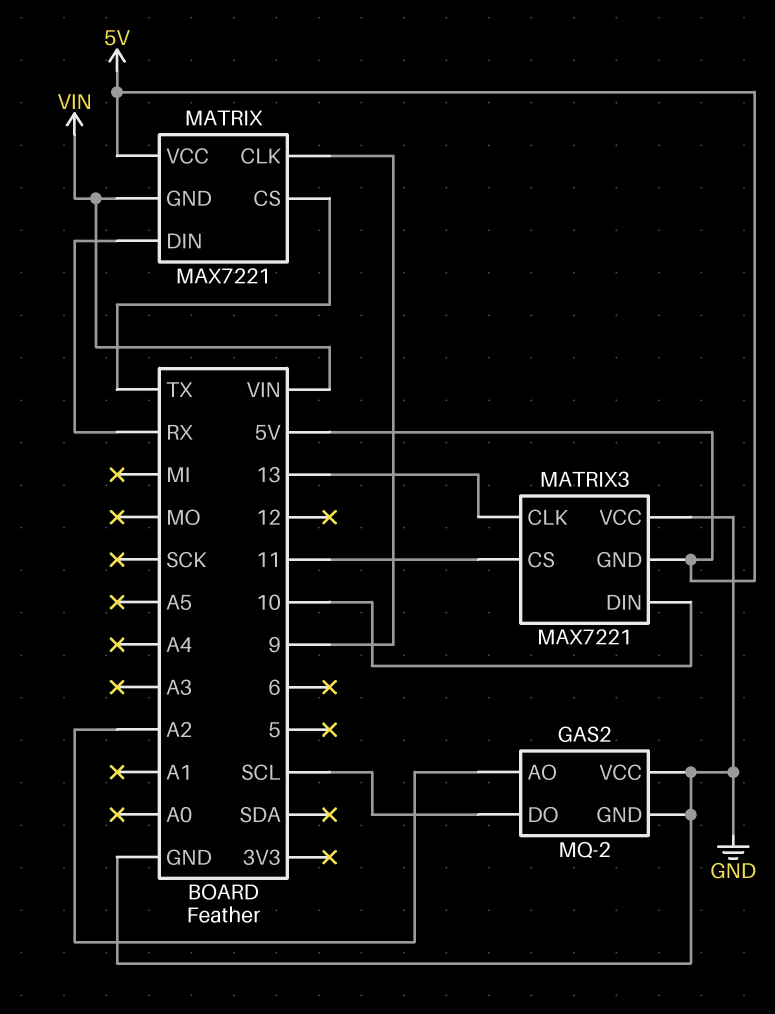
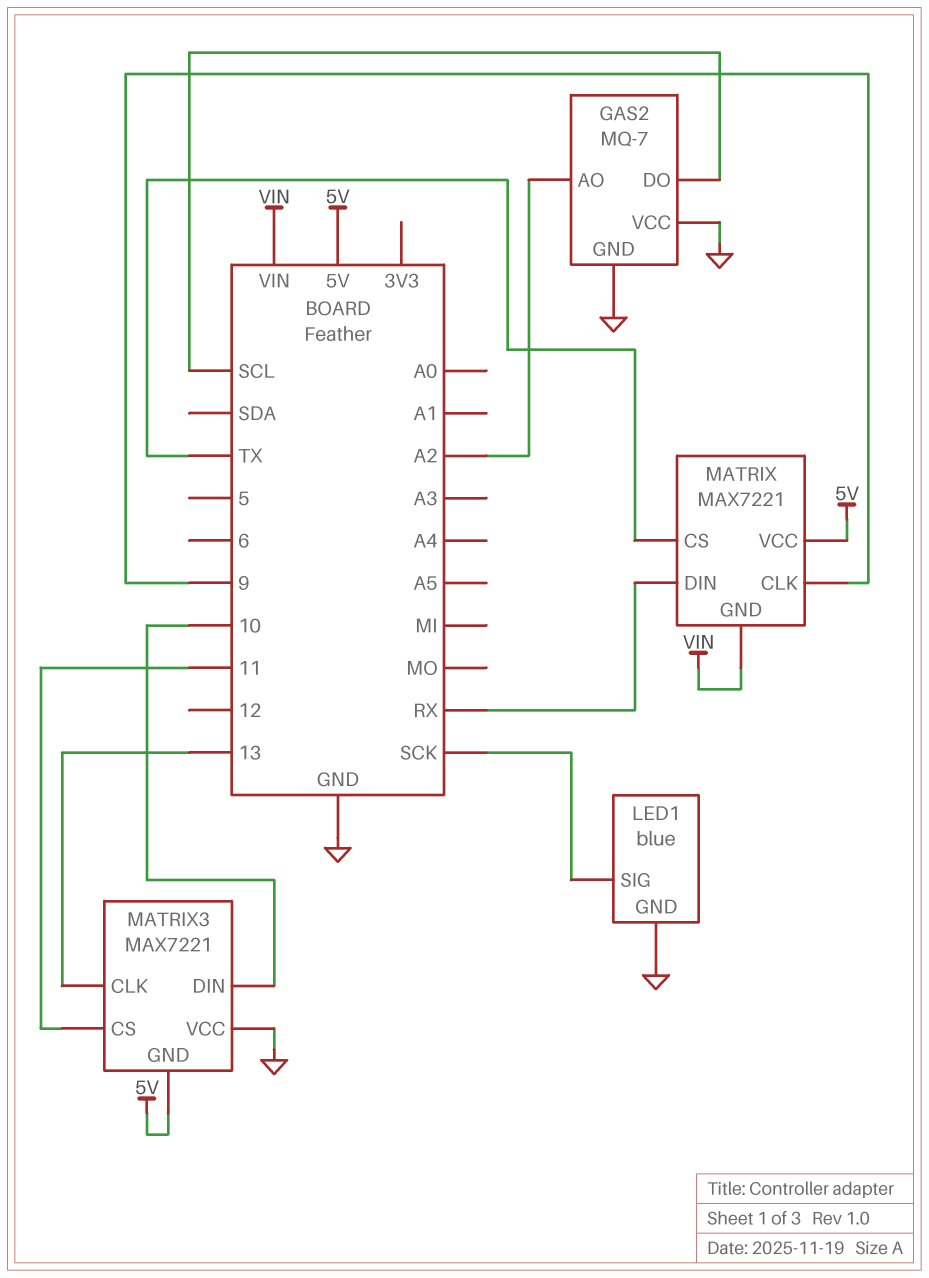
GAS2: MQ-2 -> MQ-7
LED1: none -> blue
LED1 pin GND: none -> GND
LED1 pin SIG: none -> SCK

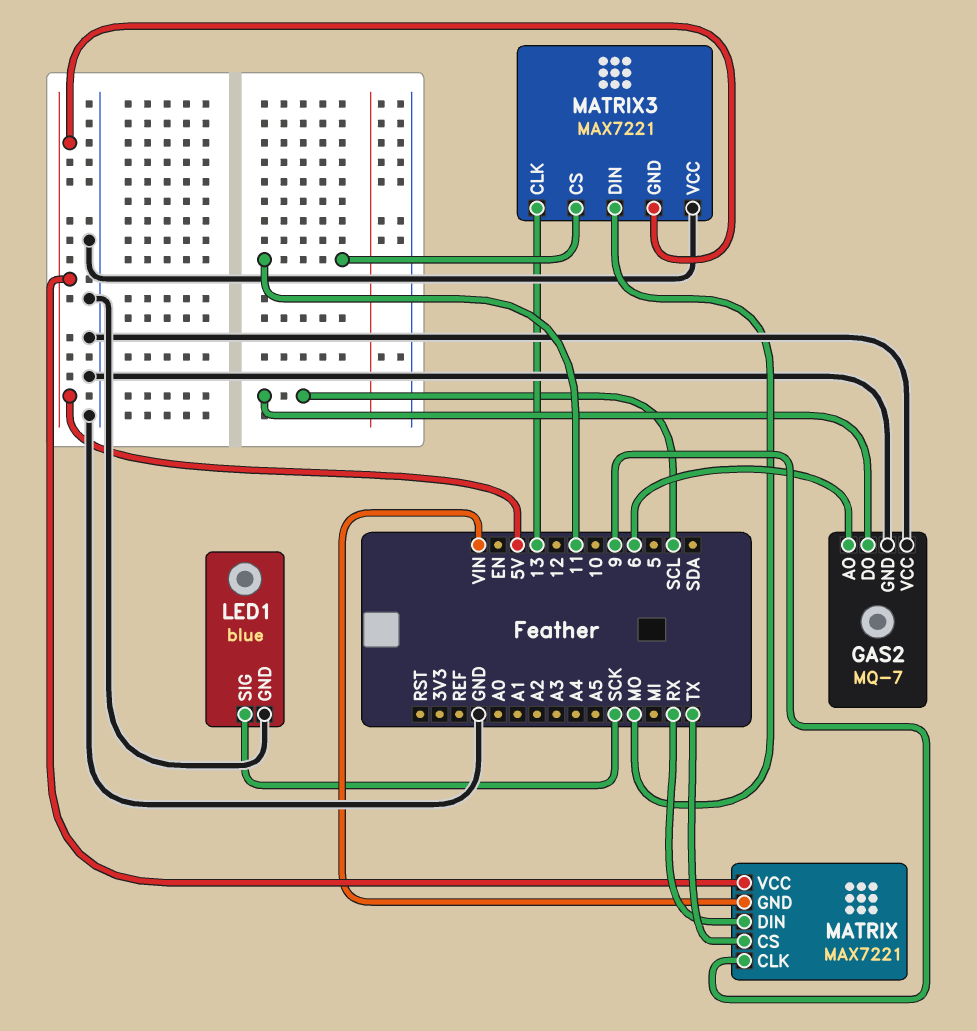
GAS2 pin AO: A2 -> 6
MATRIX3 pin DIN: 10 -> MO

